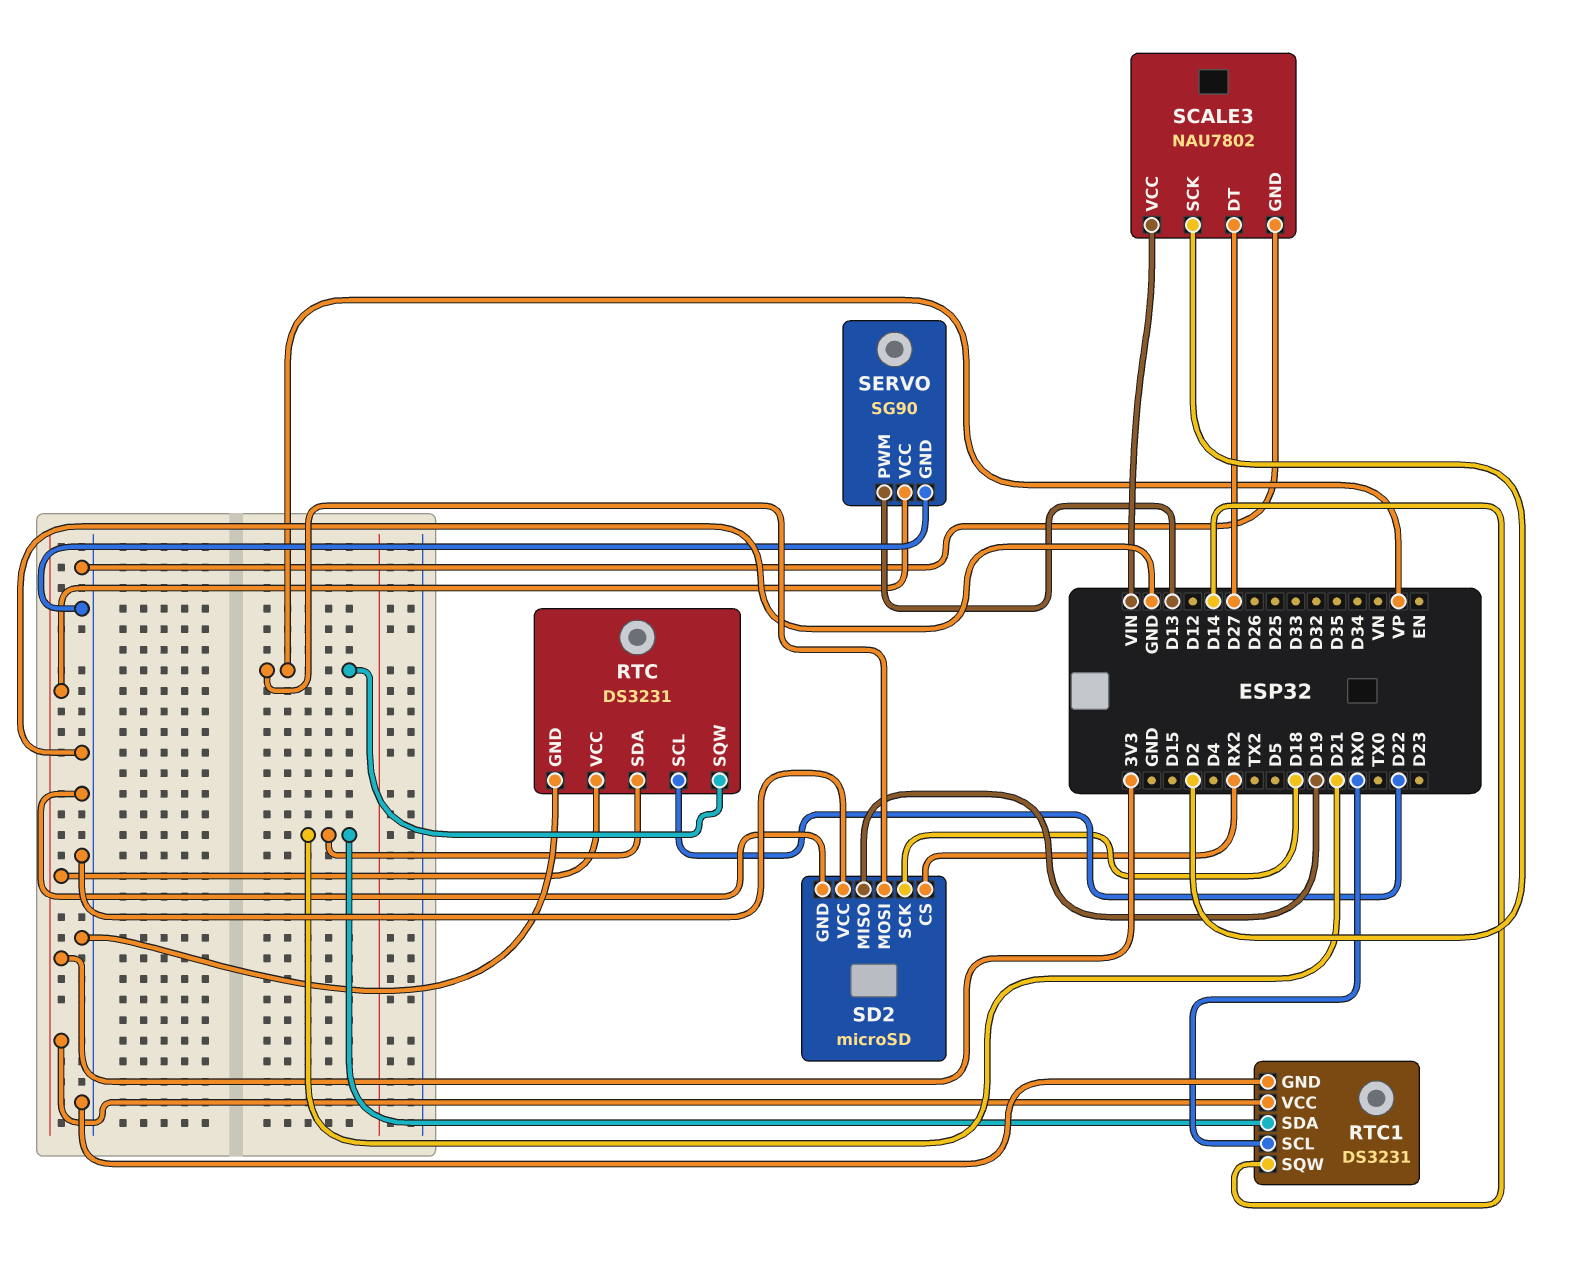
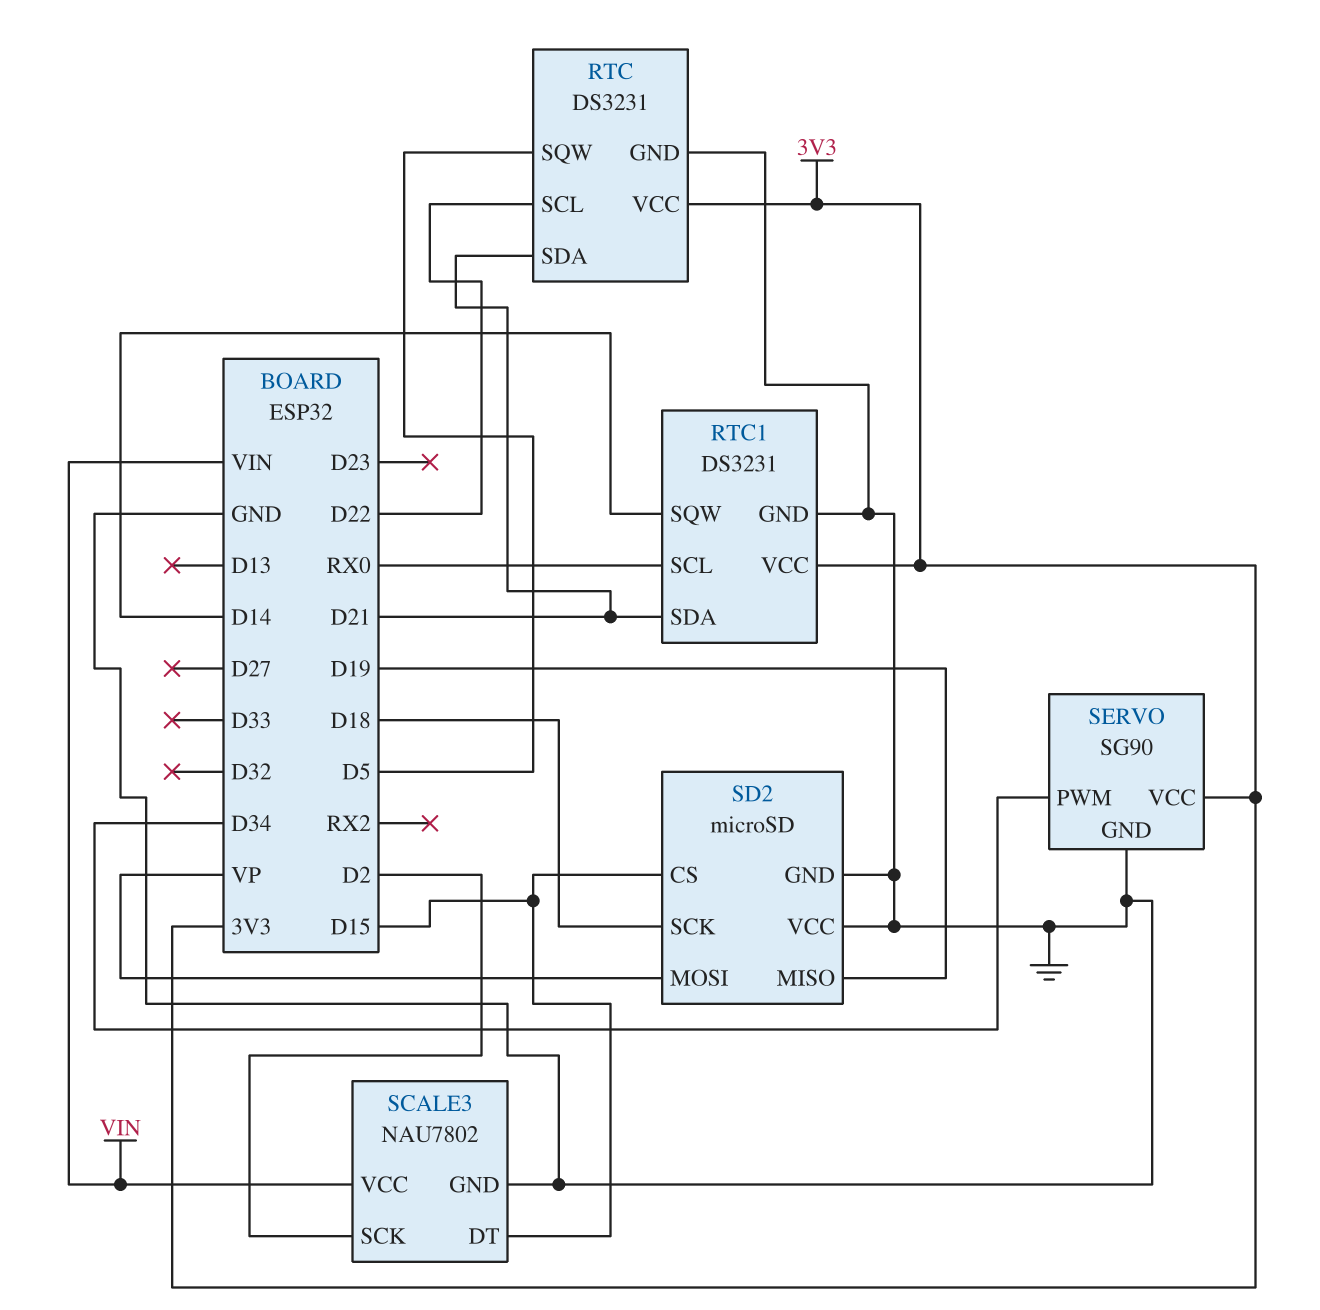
RTC pin SQW: VP -> D5
SCALE3 pin DT: D27 -> D15
SD2 pin CS: RX2 -> D15
SERVO pin PWM: D13 -> D34

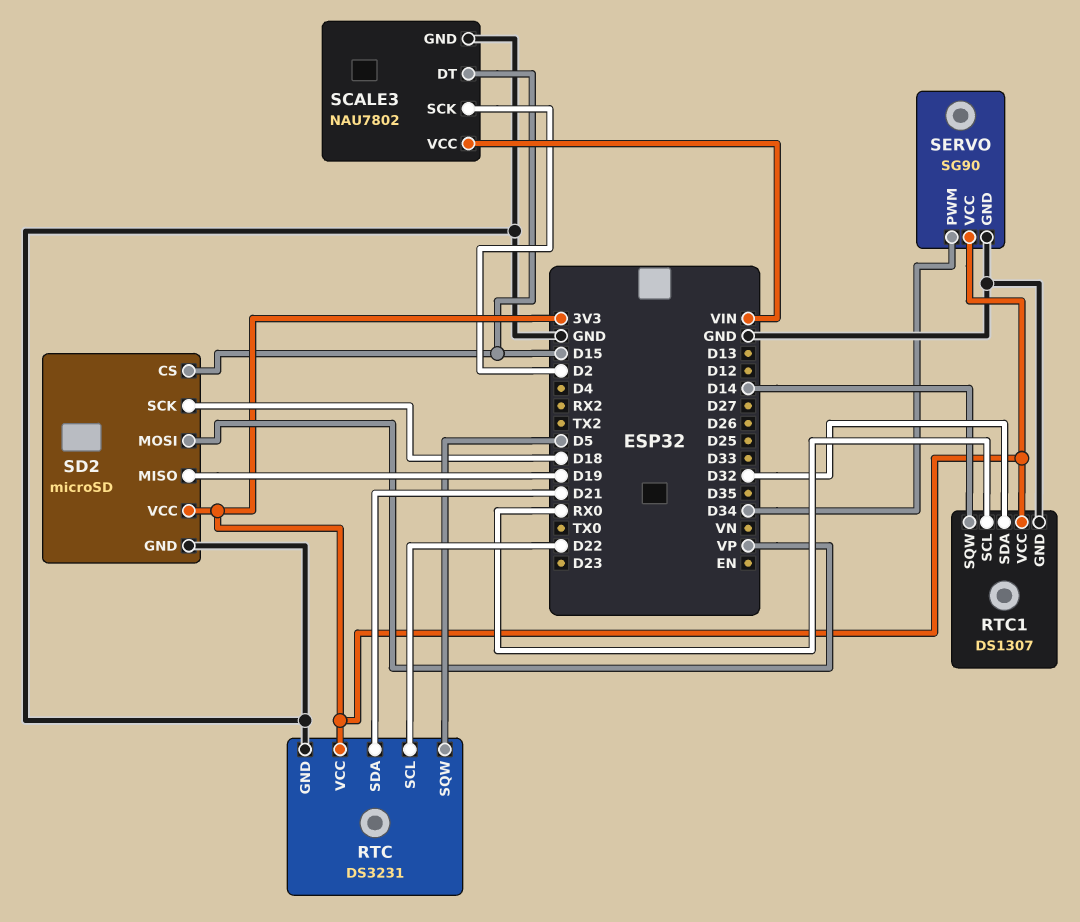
RTC1: DS3231 -> DS1307
RTC1 pin SDA: D21 -> D32
SD2 pin VCC: GND -> 3V3

